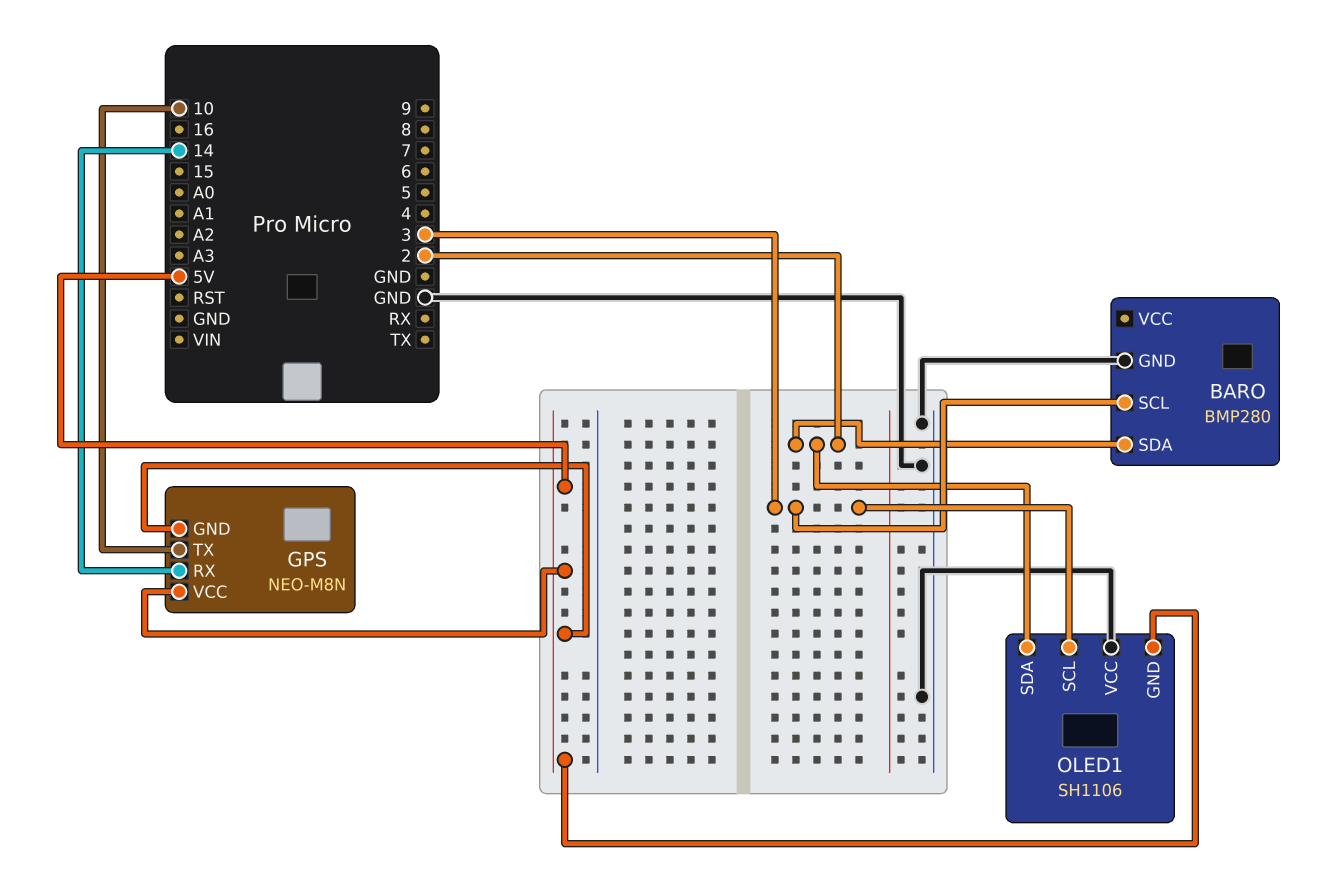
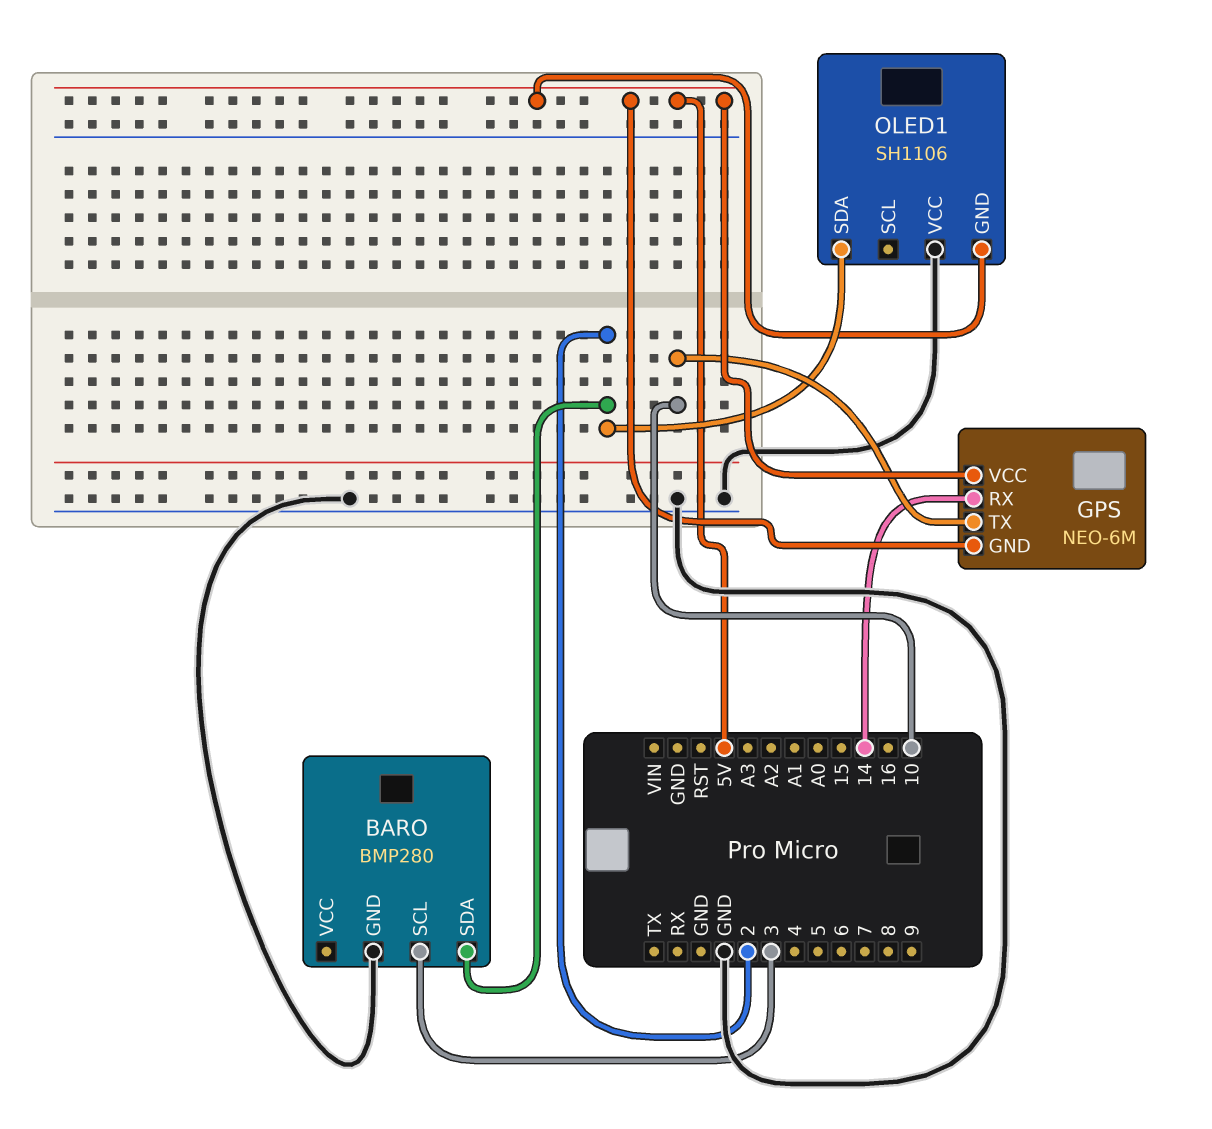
GPS: NEO-M8N -> NEO-6M
OLED1 pin SCL: 3 -> none

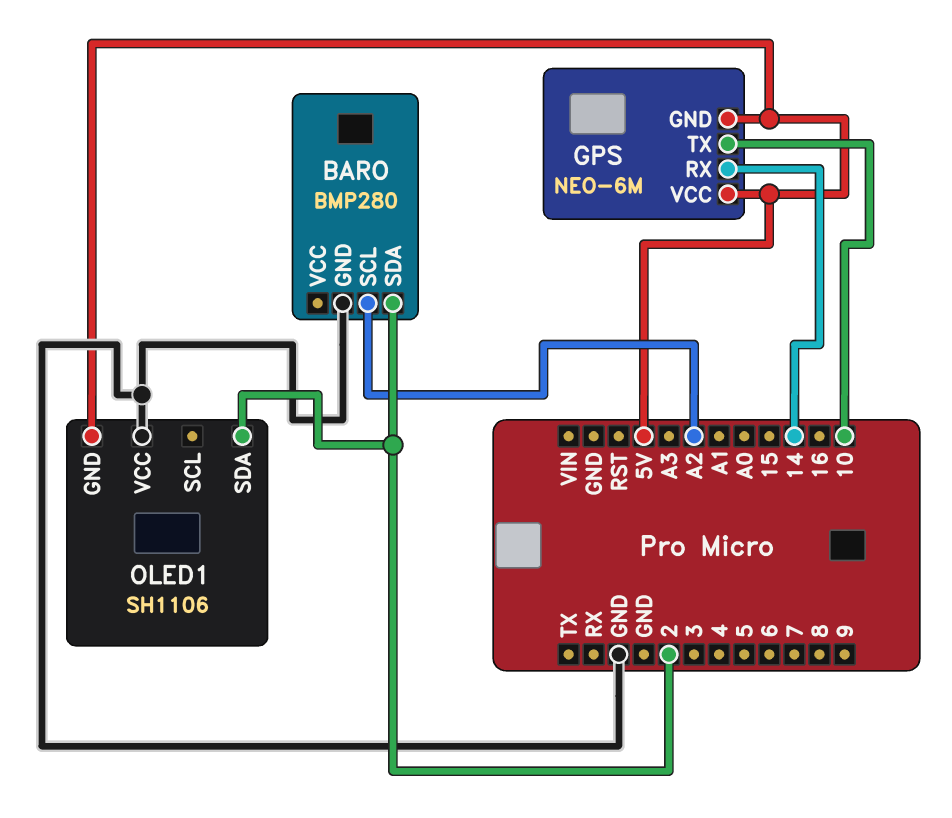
BARO pin SCL: 3 -> A2

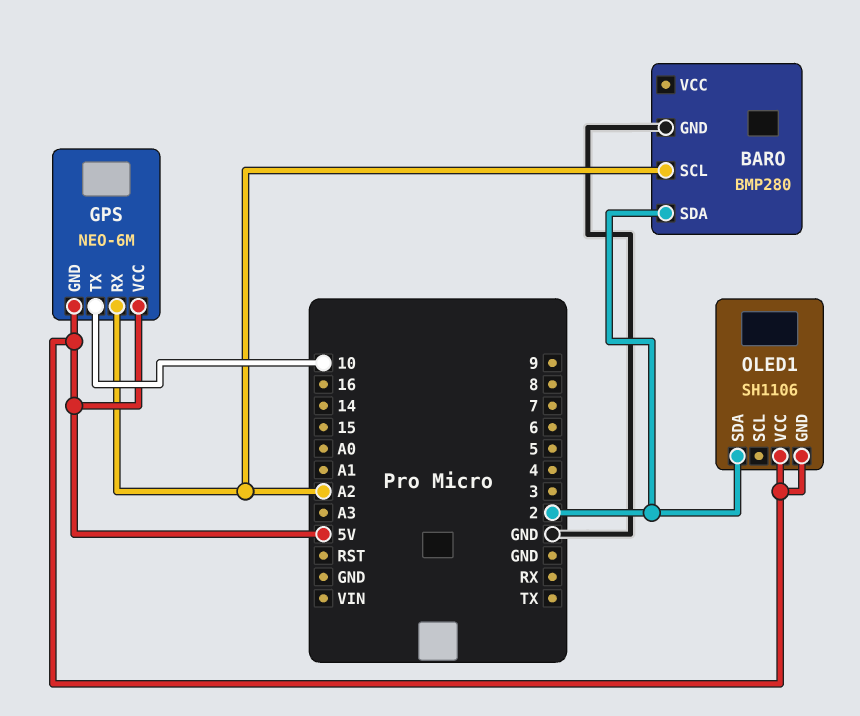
GPS pin RX: 14 -> A2
OLED1 pin VCC: GND -> 5V

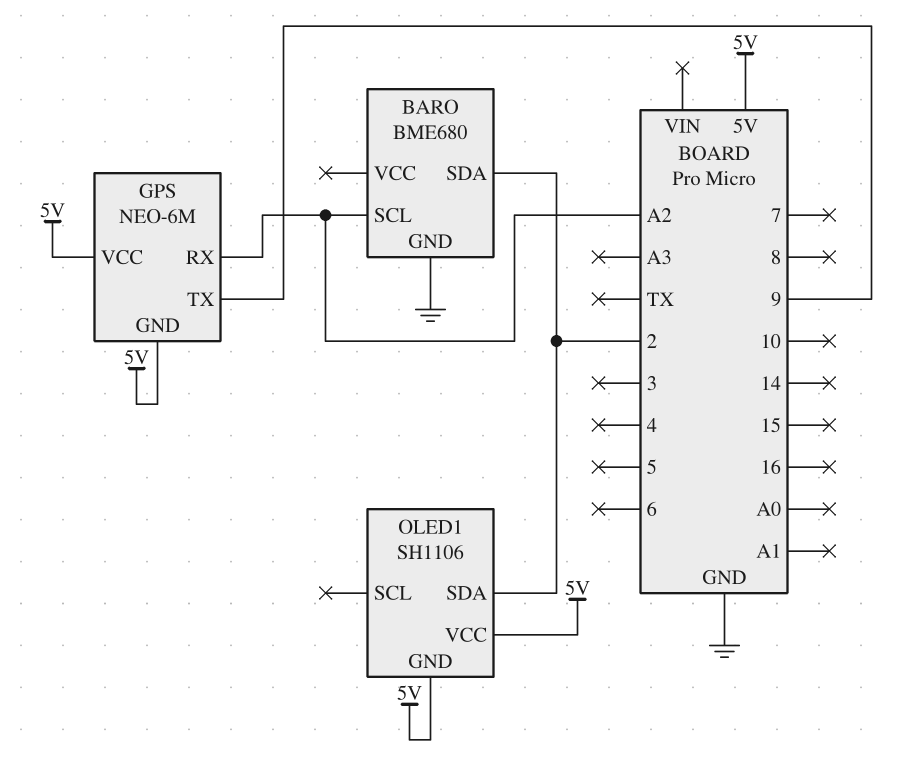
BARO: BMP280 -> BME680
GPS pin TX: 10 -> 9

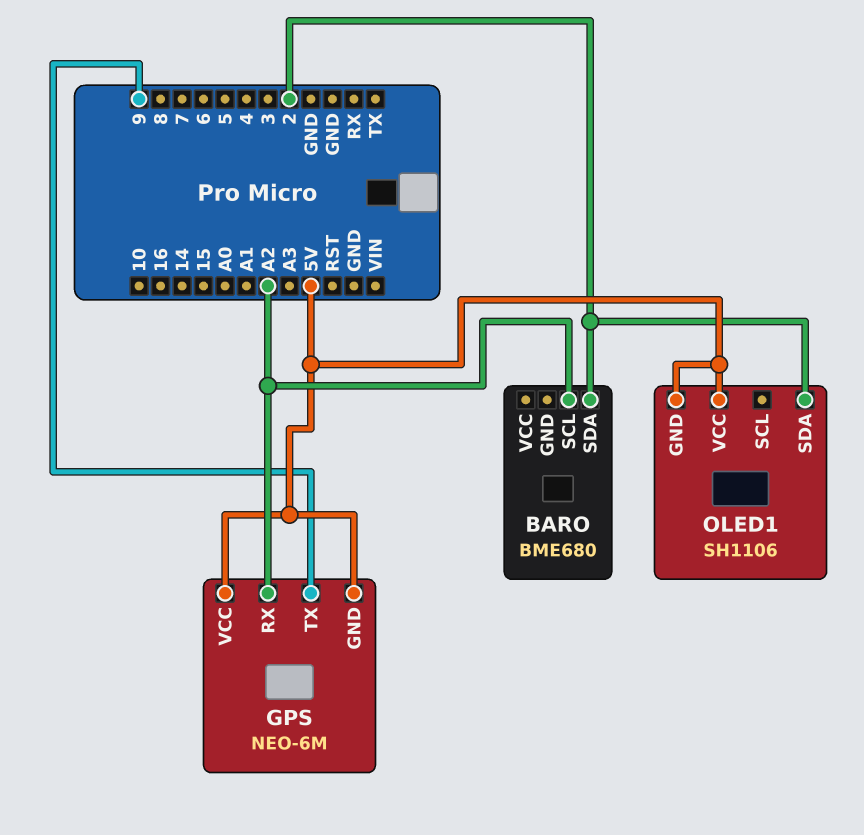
BARO pin GND: GND -> none

